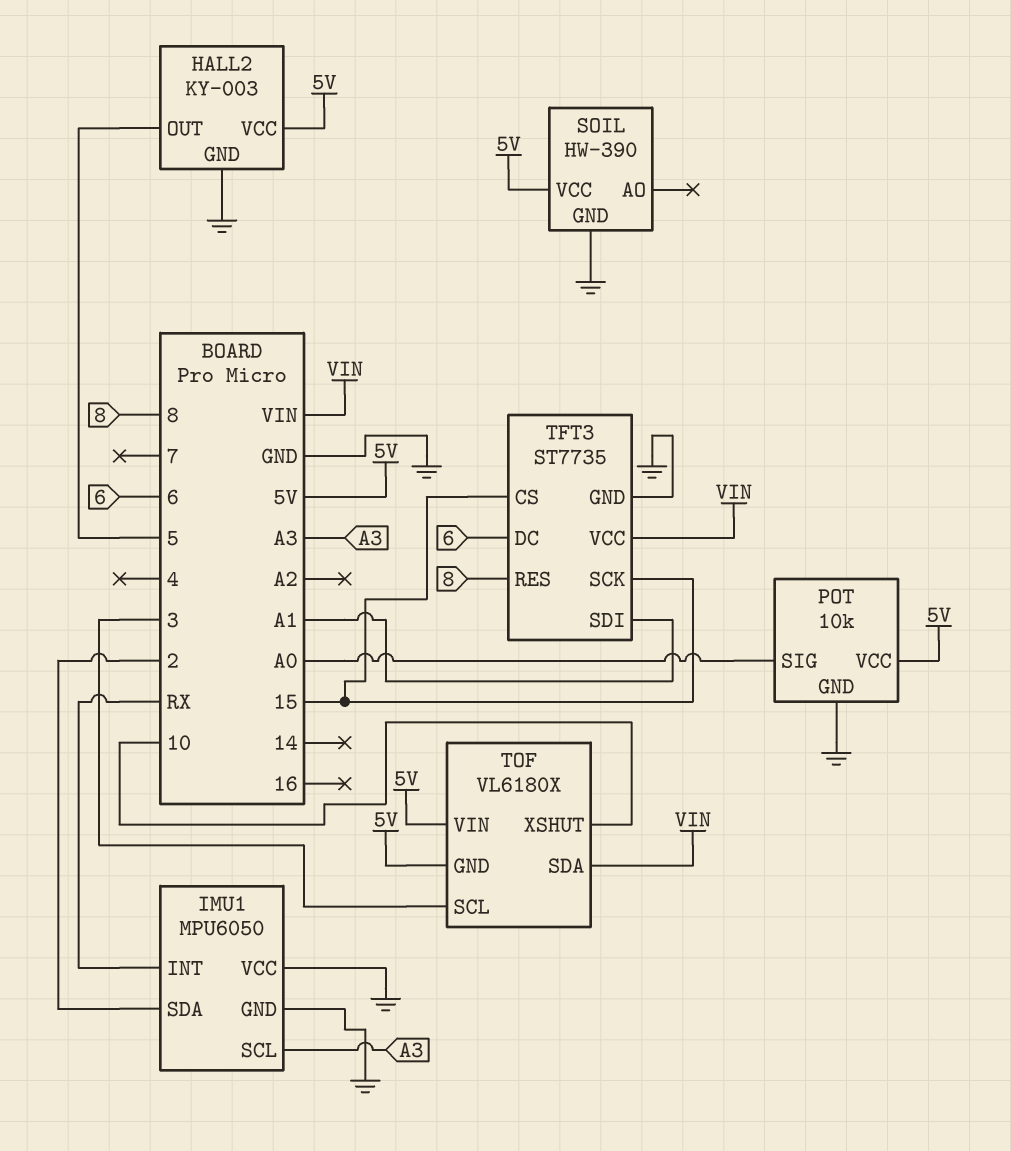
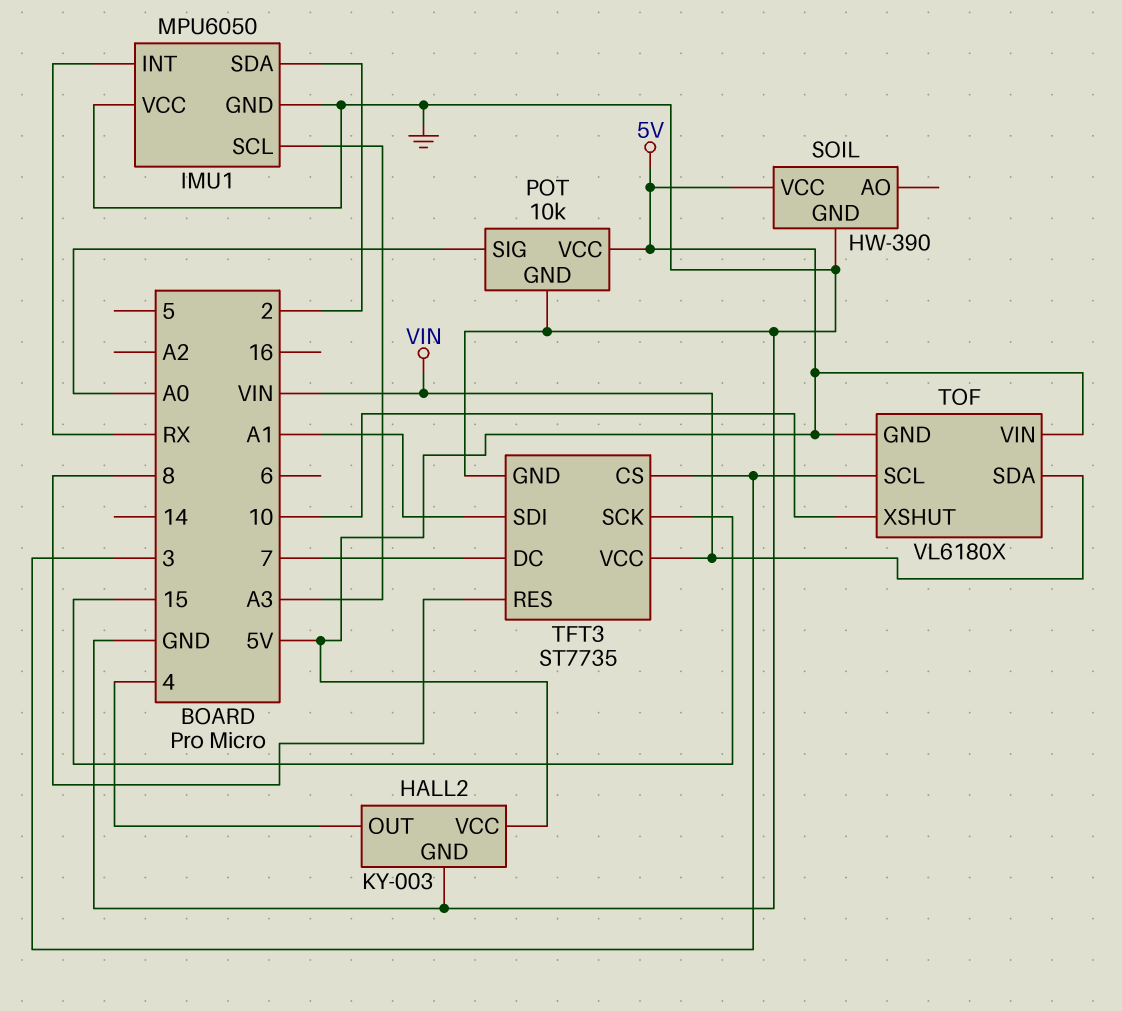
HALL2 pin OUT: 5 -> 4
TFT3 pin CS: 15 -> 3
TFT3 pin DC: 6 -> 7

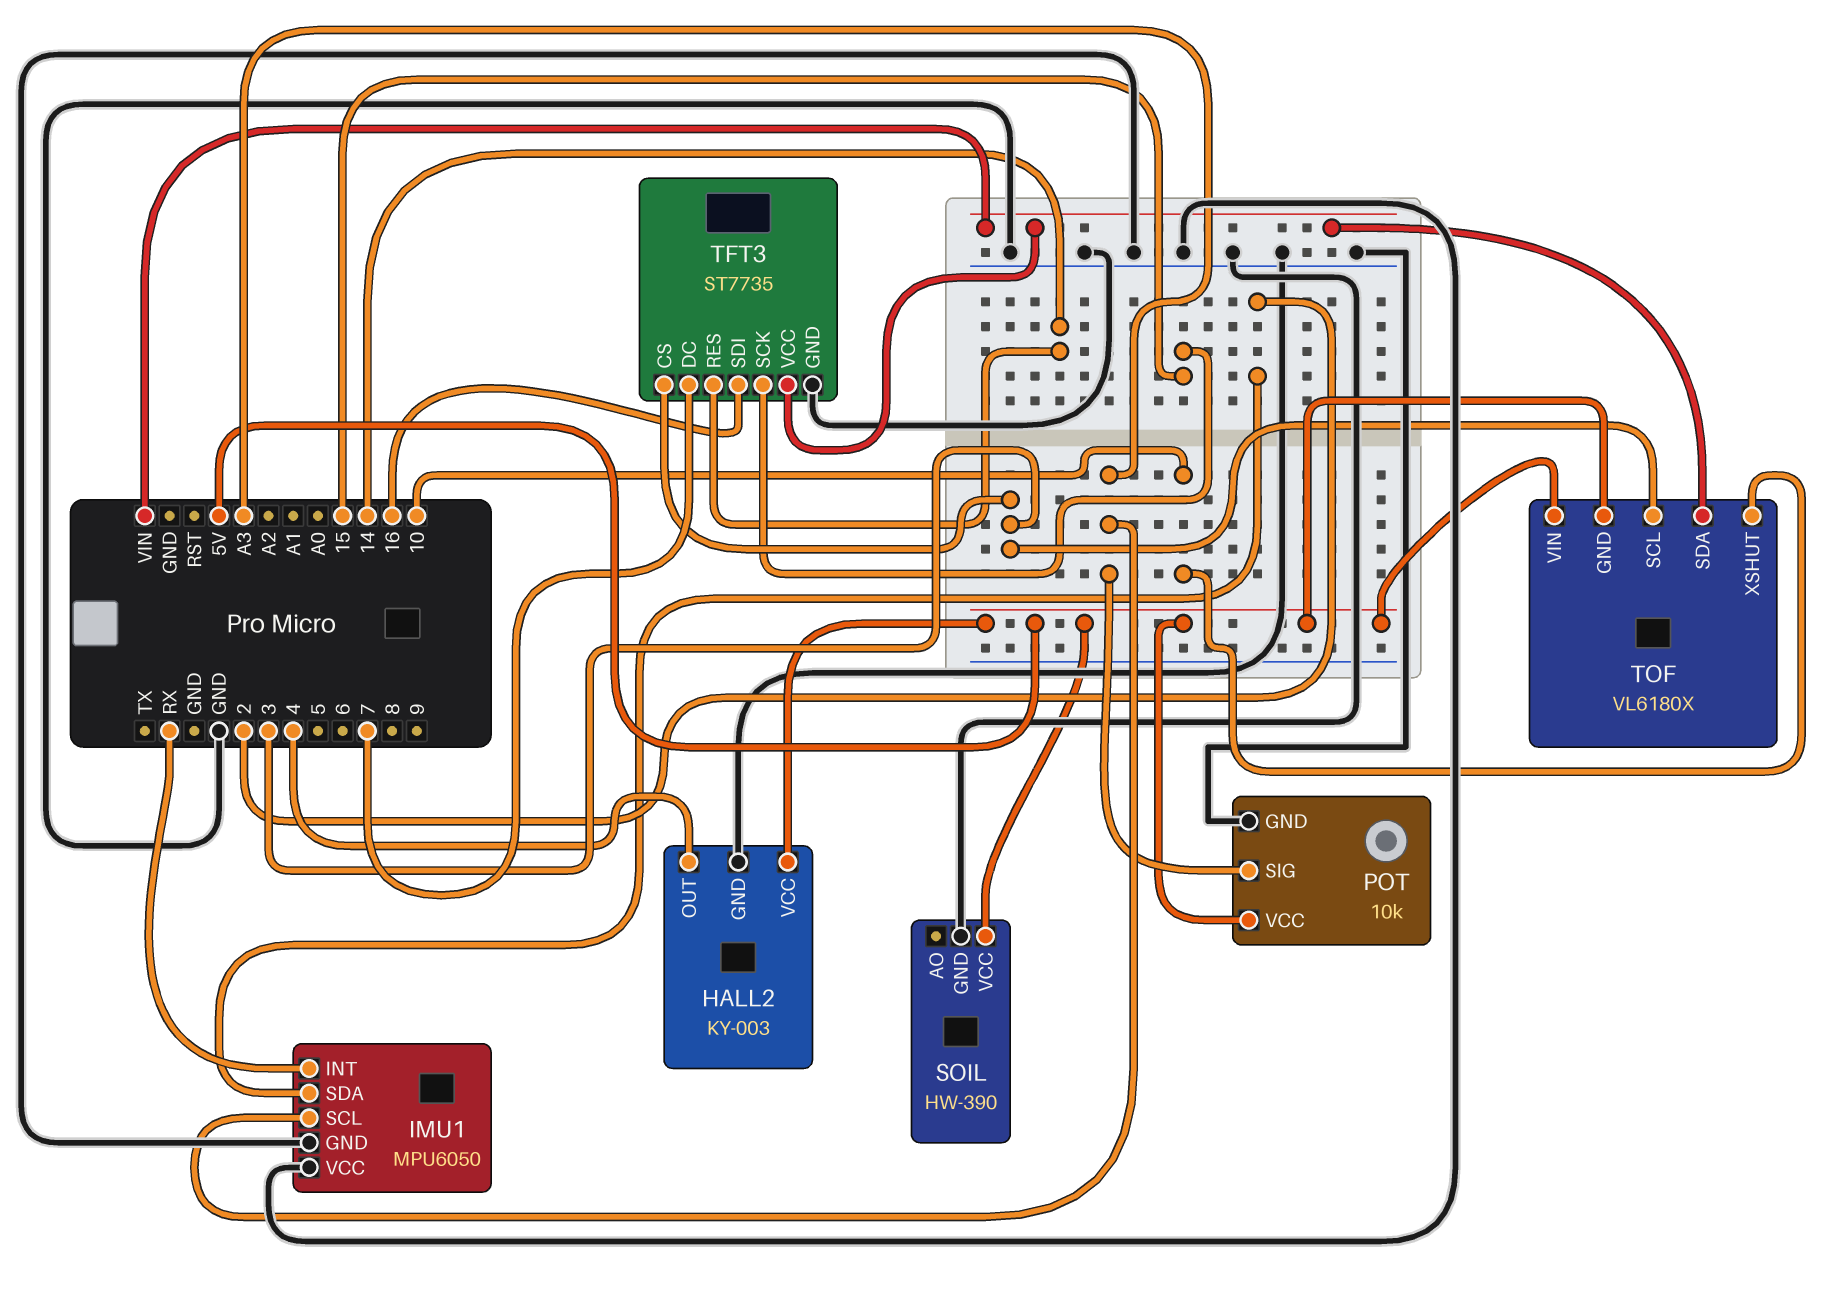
POT pin SIG: A0 -> A3
TFT3 pin RES: 8 -> 14
TFT3 pin SDI: A1 -> 16

